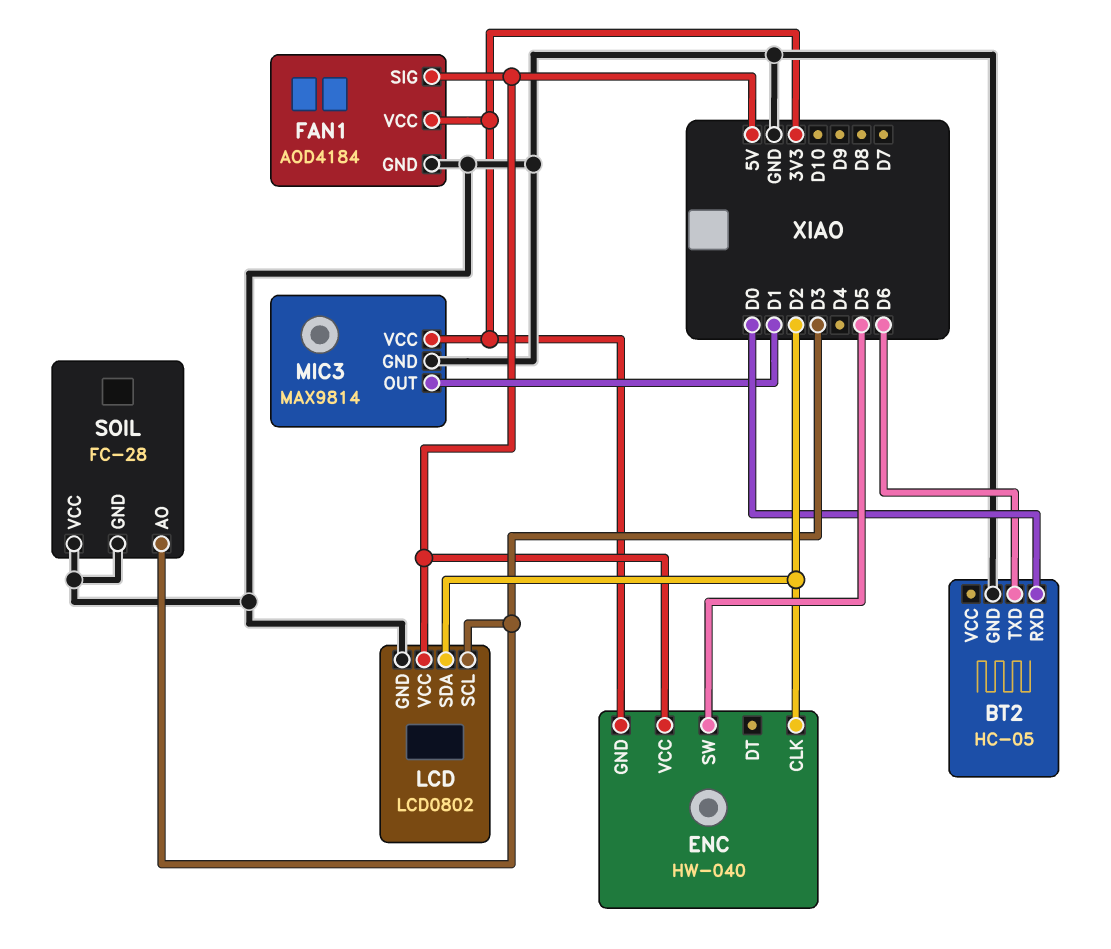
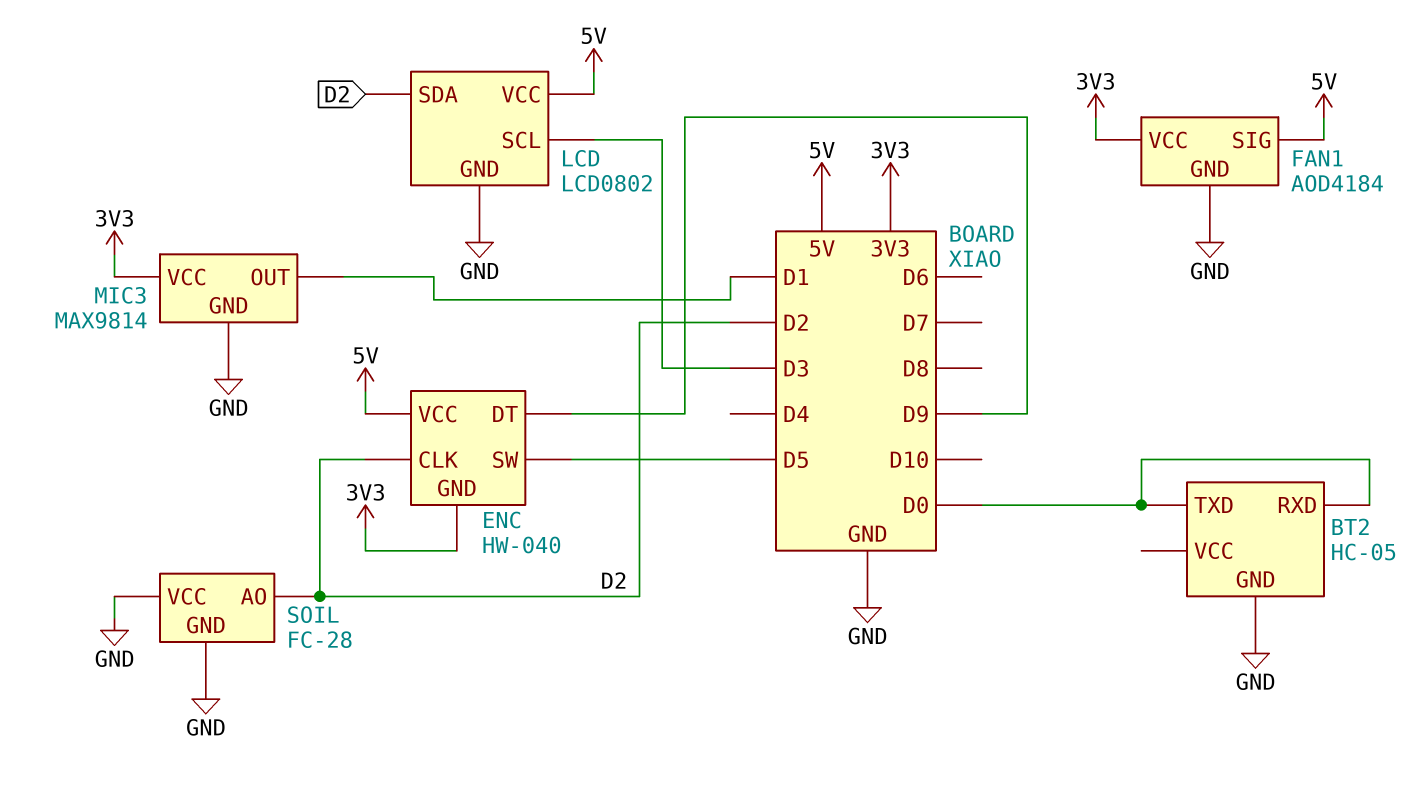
BT2 pin TXD: D6 -> D0
ENC pin DT: none -> D9
SOIL pin AO: D3 -> D2

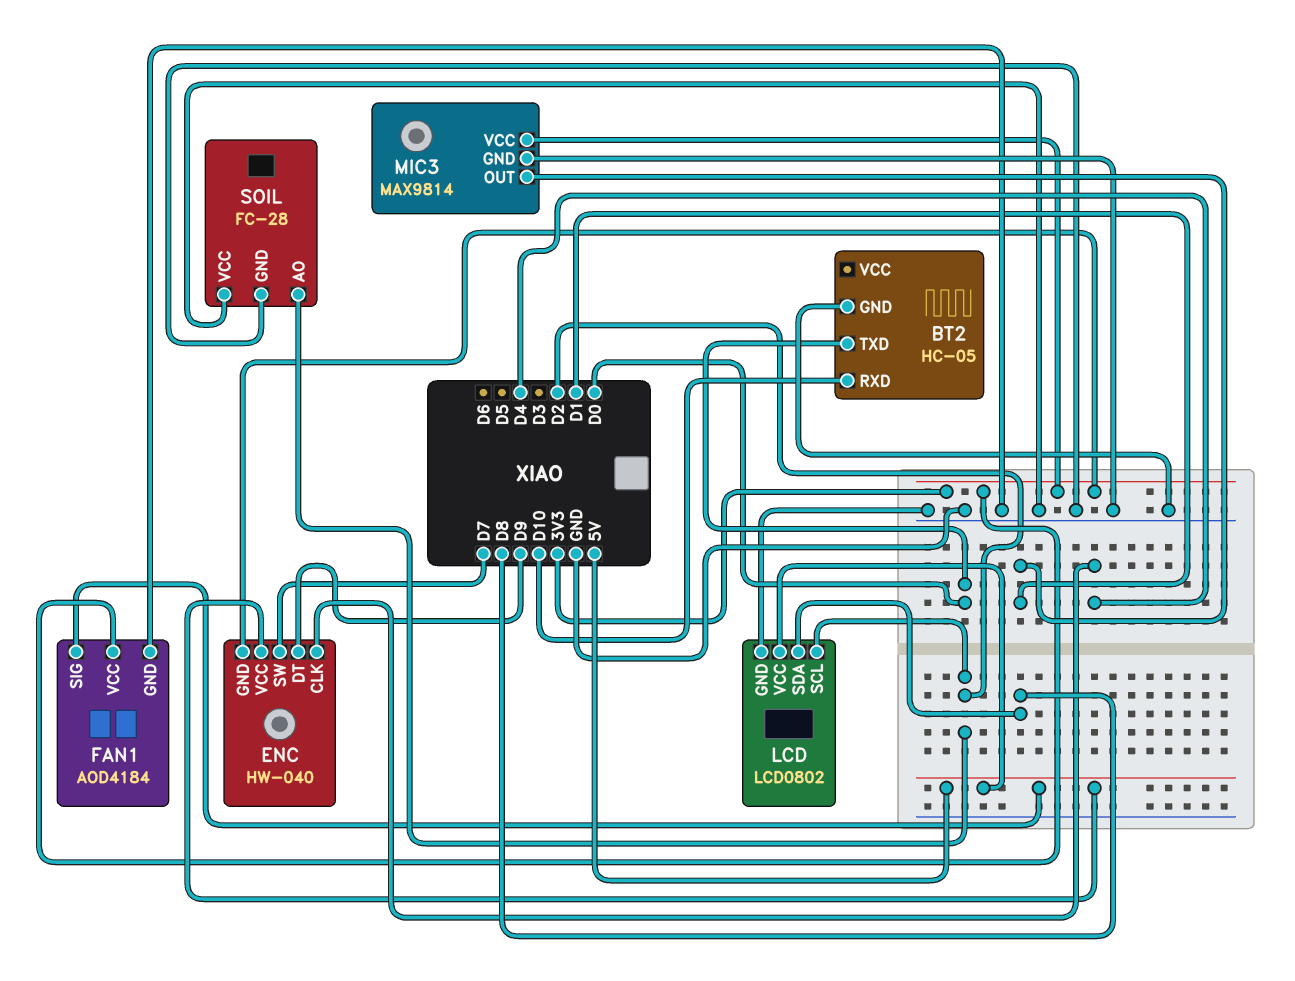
BT2 pin RXD: D0 -> D10
ENC pin CLK: D2 -> D4
ENC pin SW: D5 -> D7
LCD pin SCL: D3 -> D2
LCD pin SDA: D2 -> D8

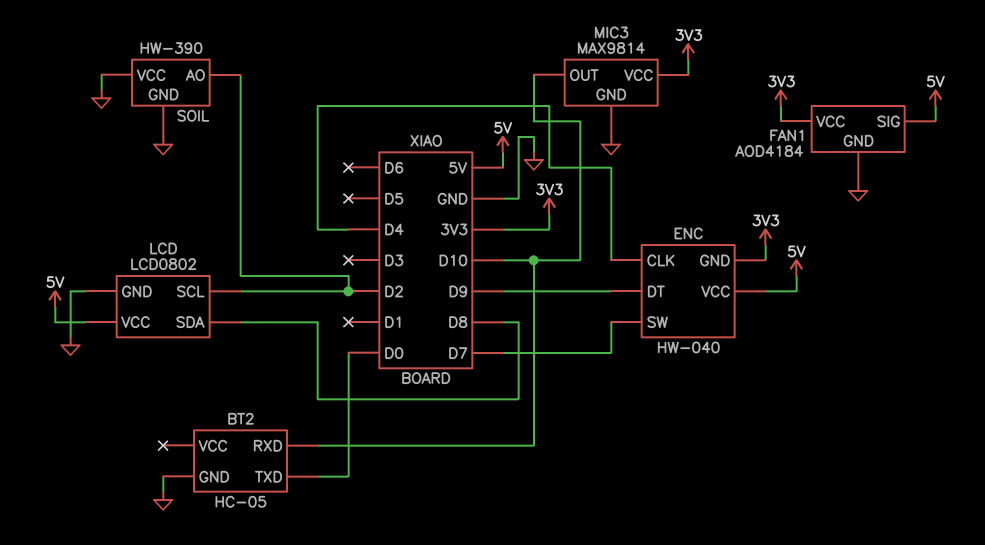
MIC3 pin OUT: D1 -> D10
SOIL: FC-28 -> HW-390

